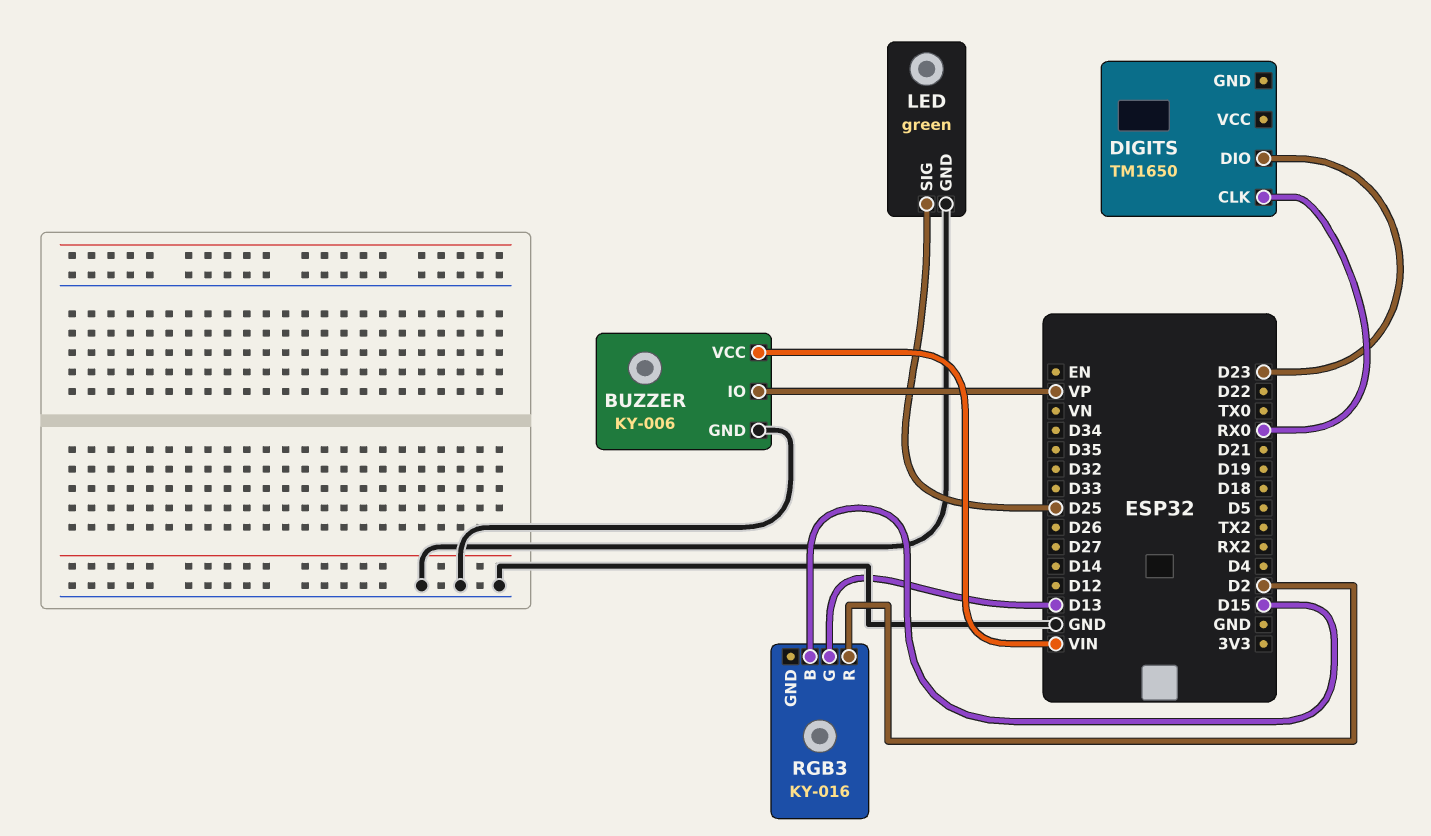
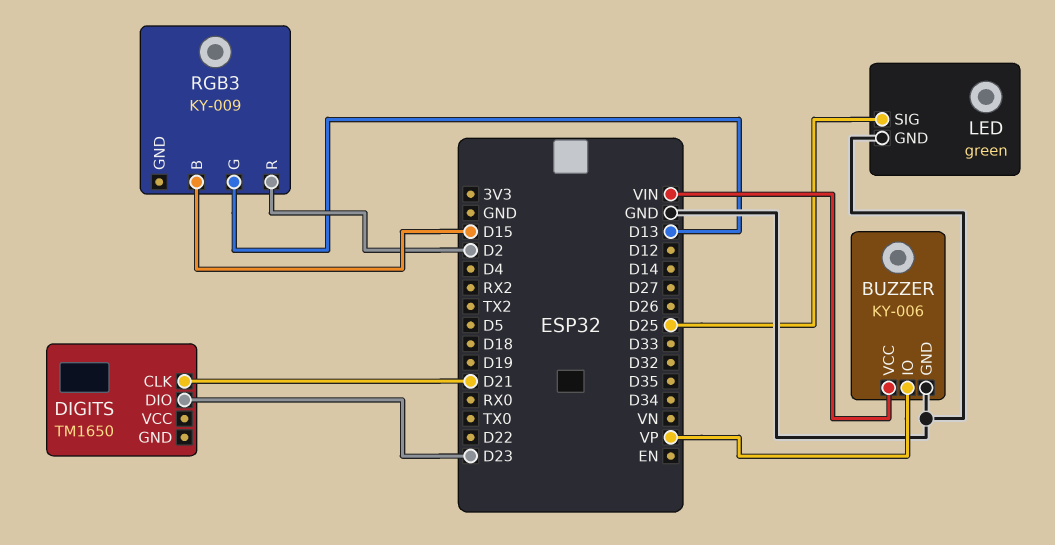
DIGITS pin CLK: RX0 -> D21
RGB3: KY-016 -> KY-009

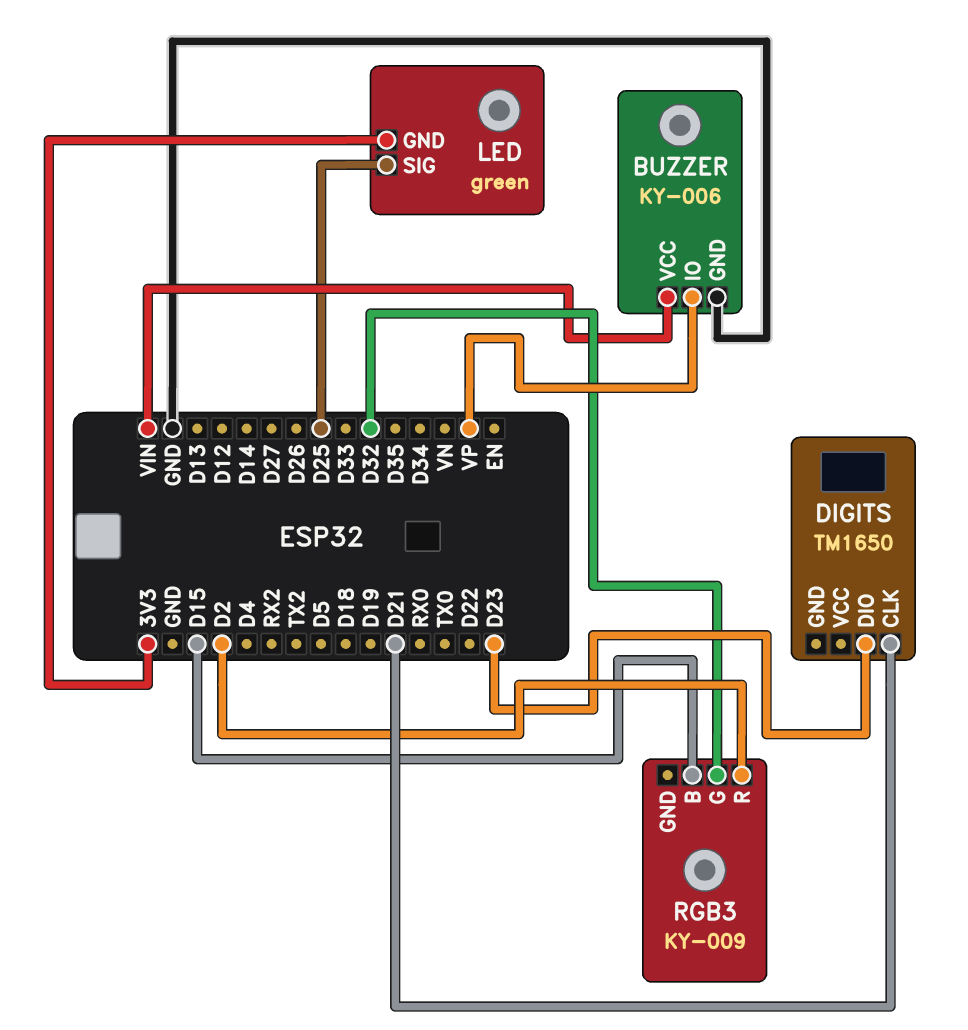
LED pin GND: GND -> 3V3
RGB3 pin G: D13 -> D32

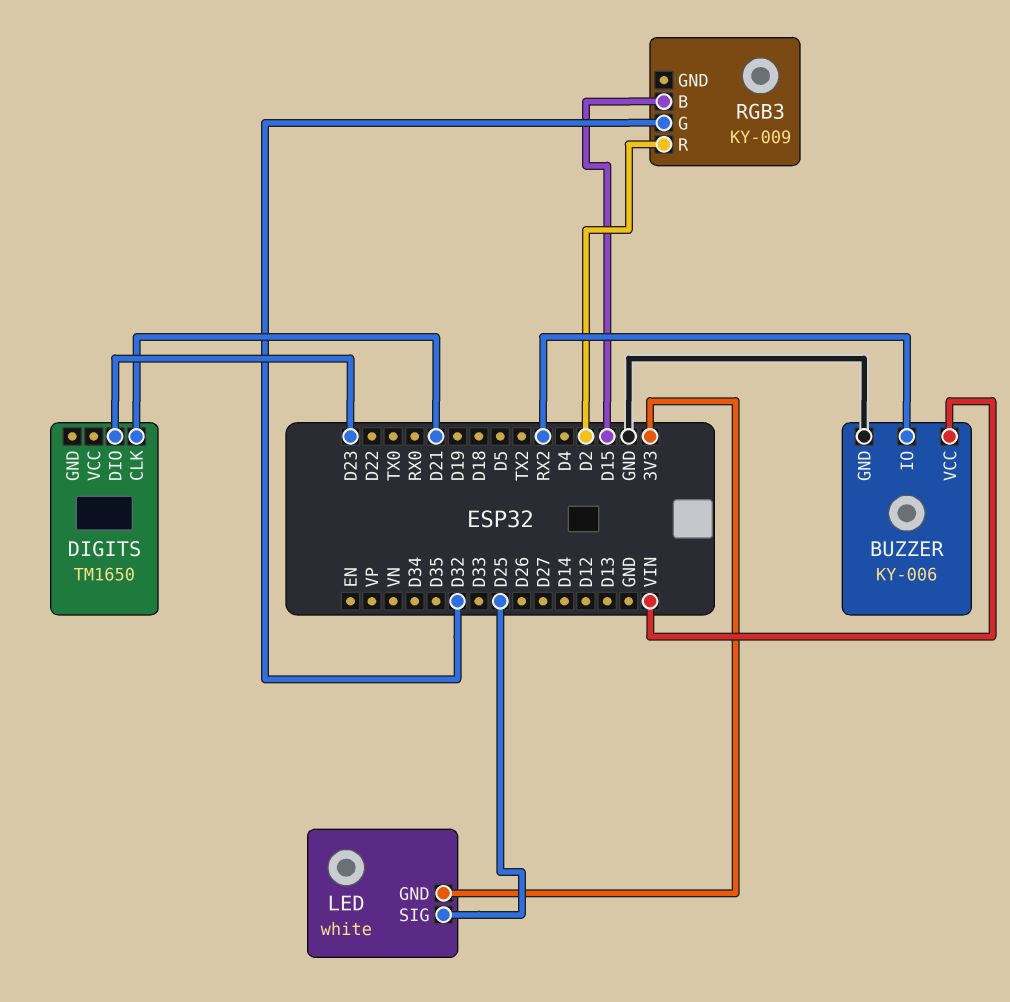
BUZZER pin IO: VP -> RX2
LED: green -> white

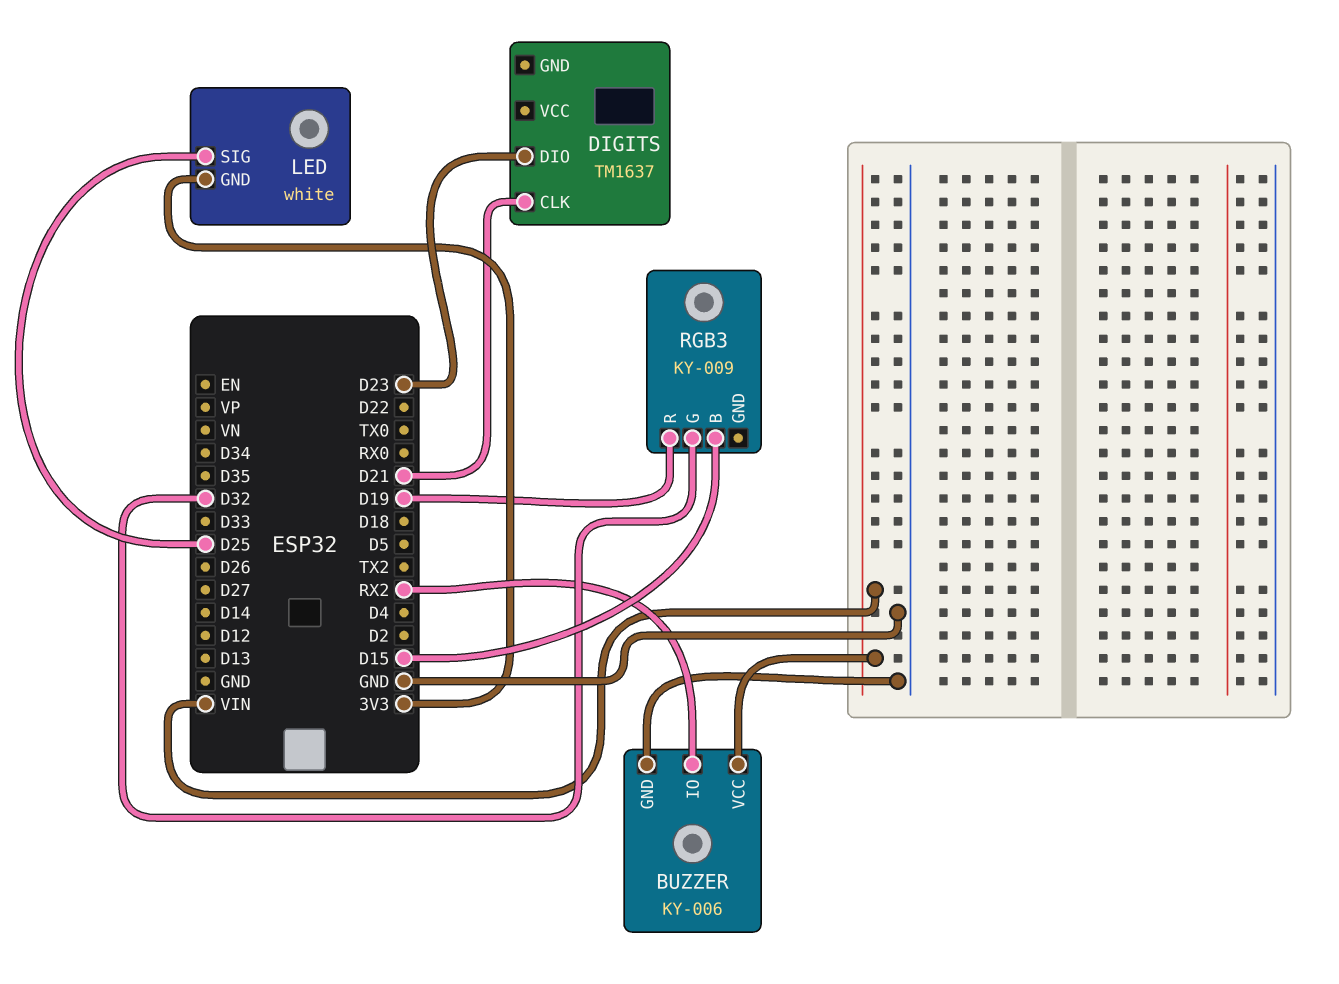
DIGITS: TM1650 -> TM1637
RGB3 pin R: D2 -> D19

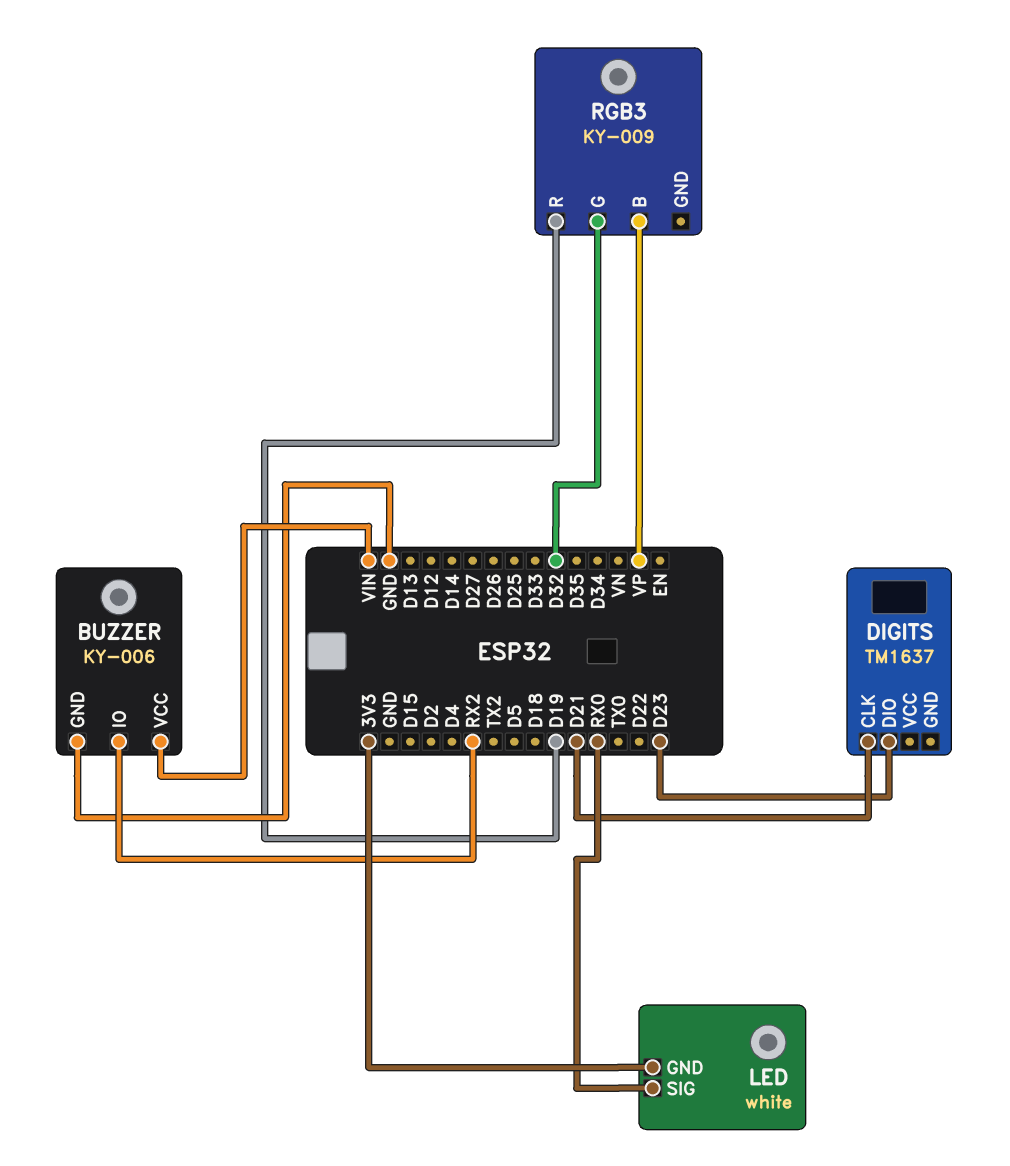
LED pin SIG: D25 -> RX0
RGB3 pin B: D15 -> VP

